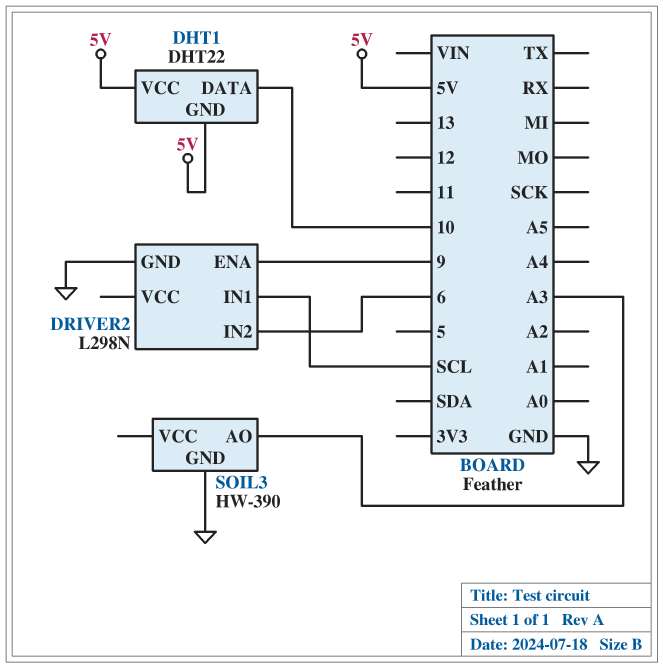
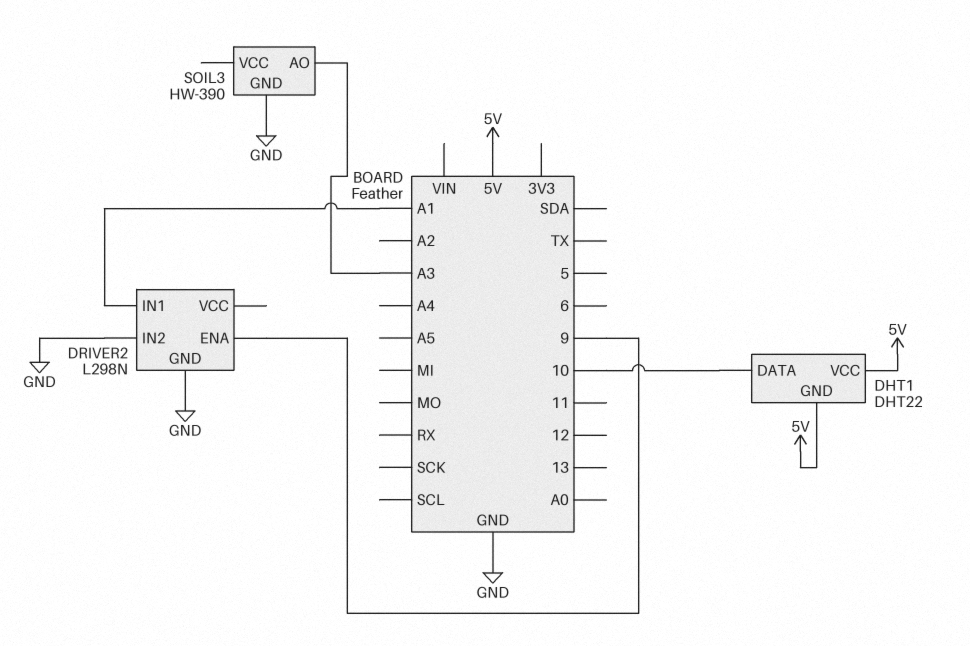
DRIVER2 pin IN1: SCL -> A1
DRIVER2 pin IN2: 6 -> GND

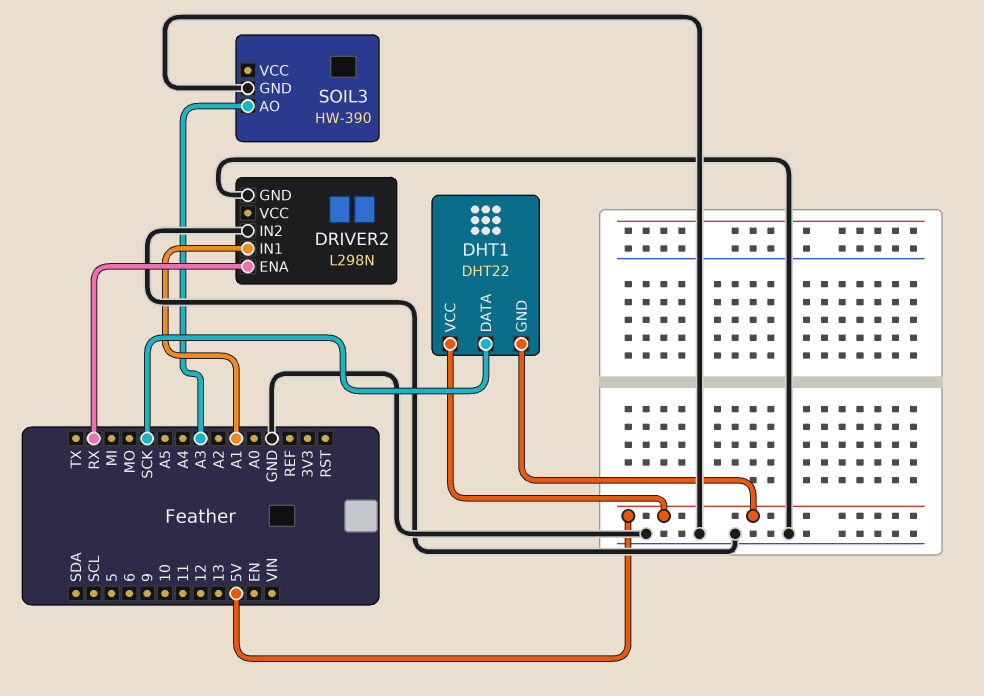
DHT1 pin DATA: 10 -> SCK
DRIVER2 pin ENA: 9 -> RX

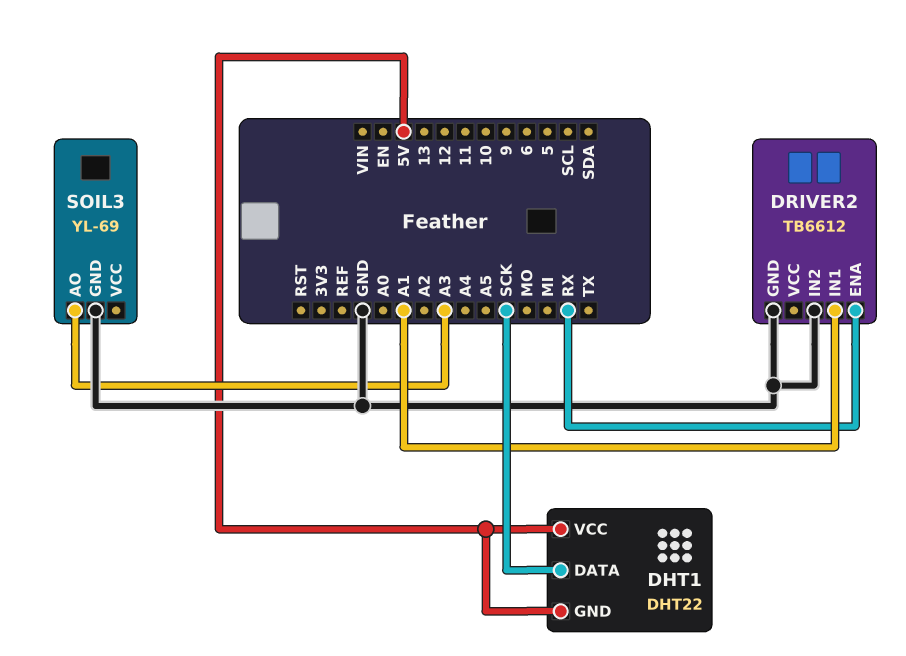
DRIVER2: L298N -> TB6612
SOIL3: HW-390 -> YL-69

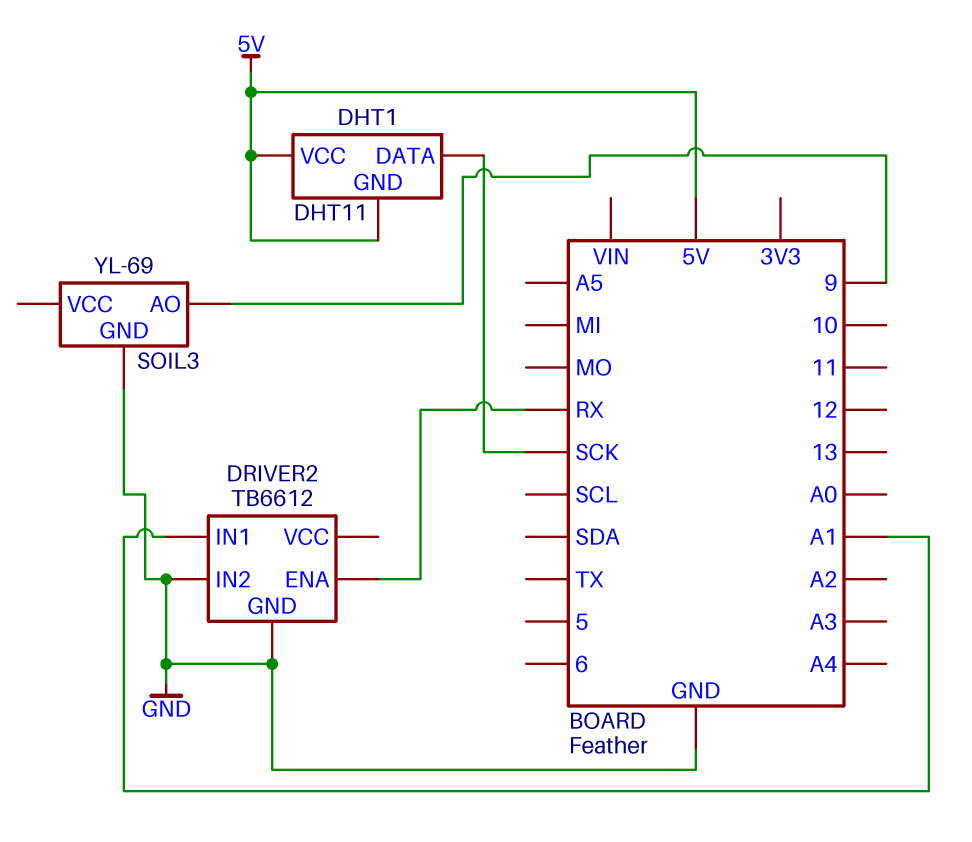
DHT1: DHT22 -> DHT11
SOIL3 pin AO: A3 -> 9

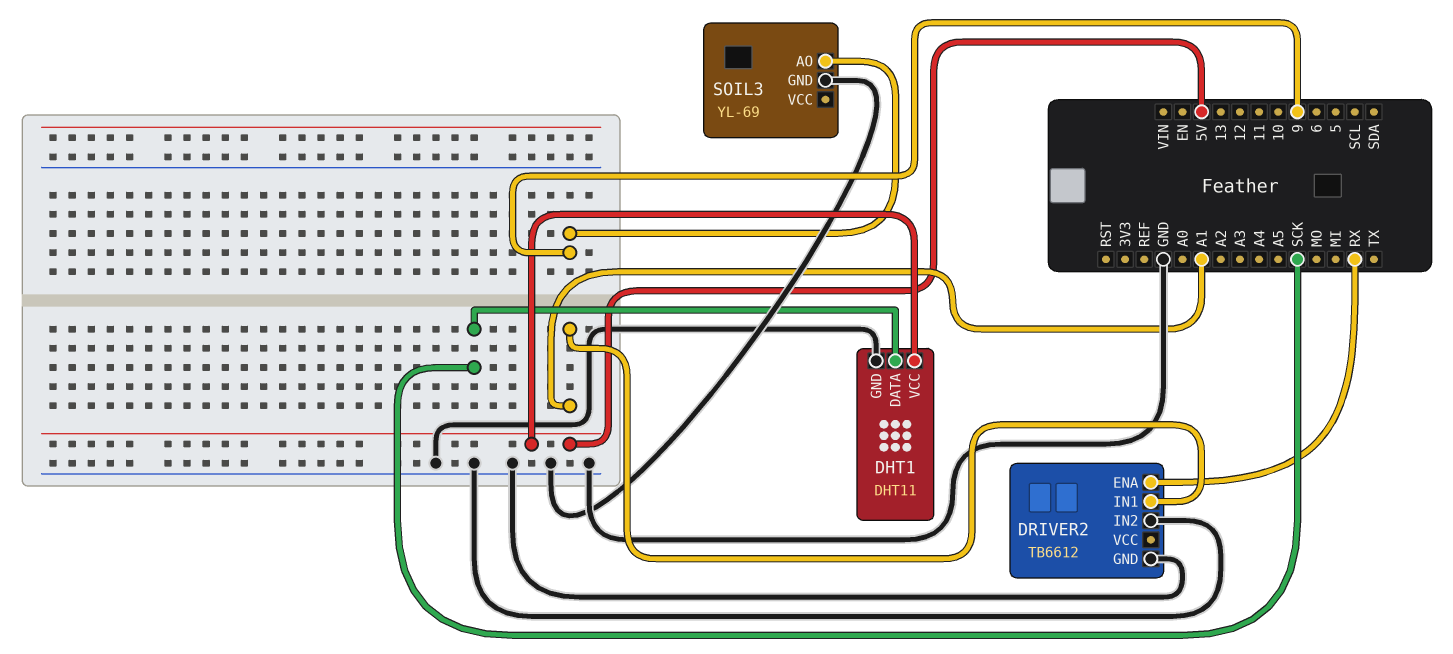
DHT1 pin GND: 5V -> GND

